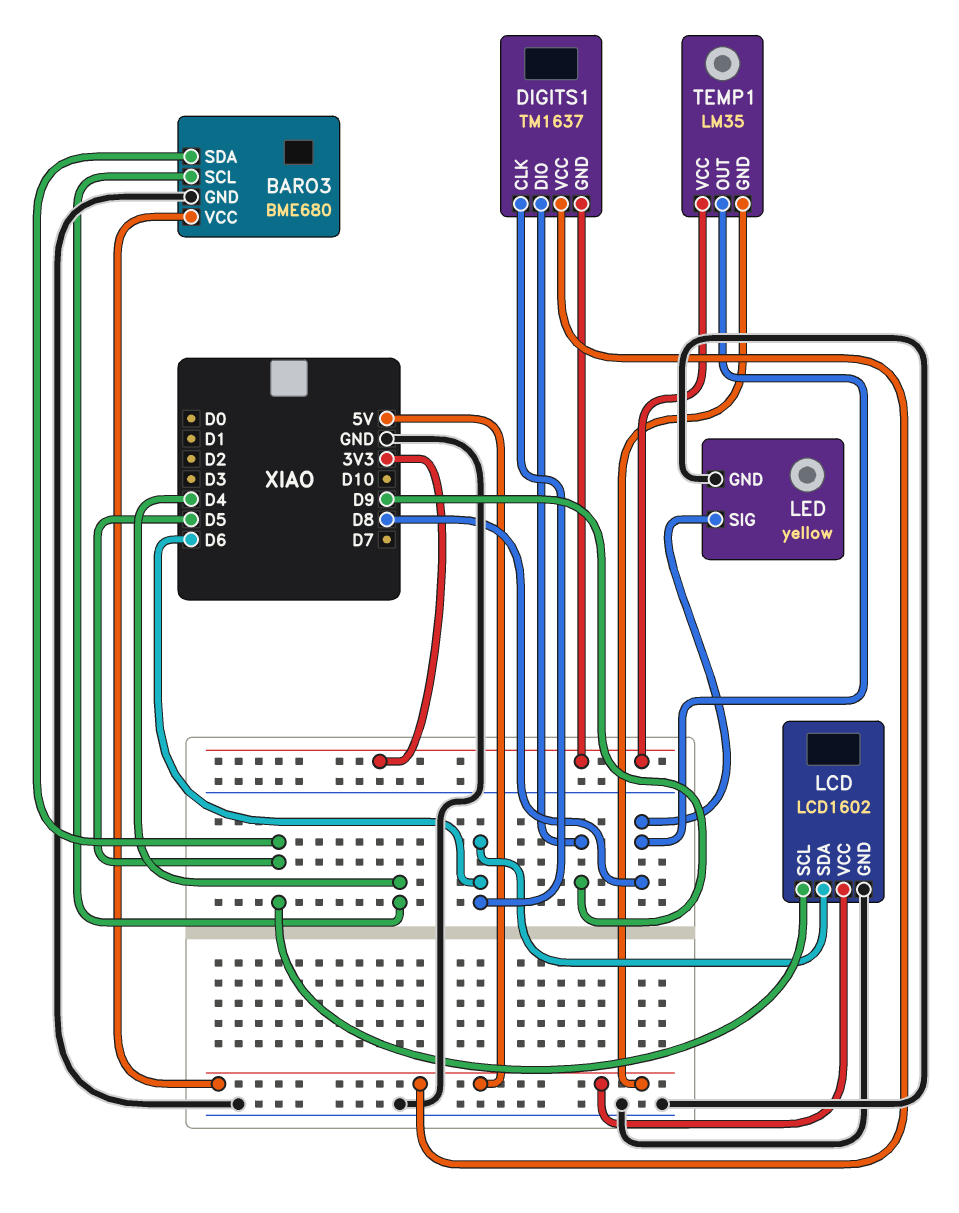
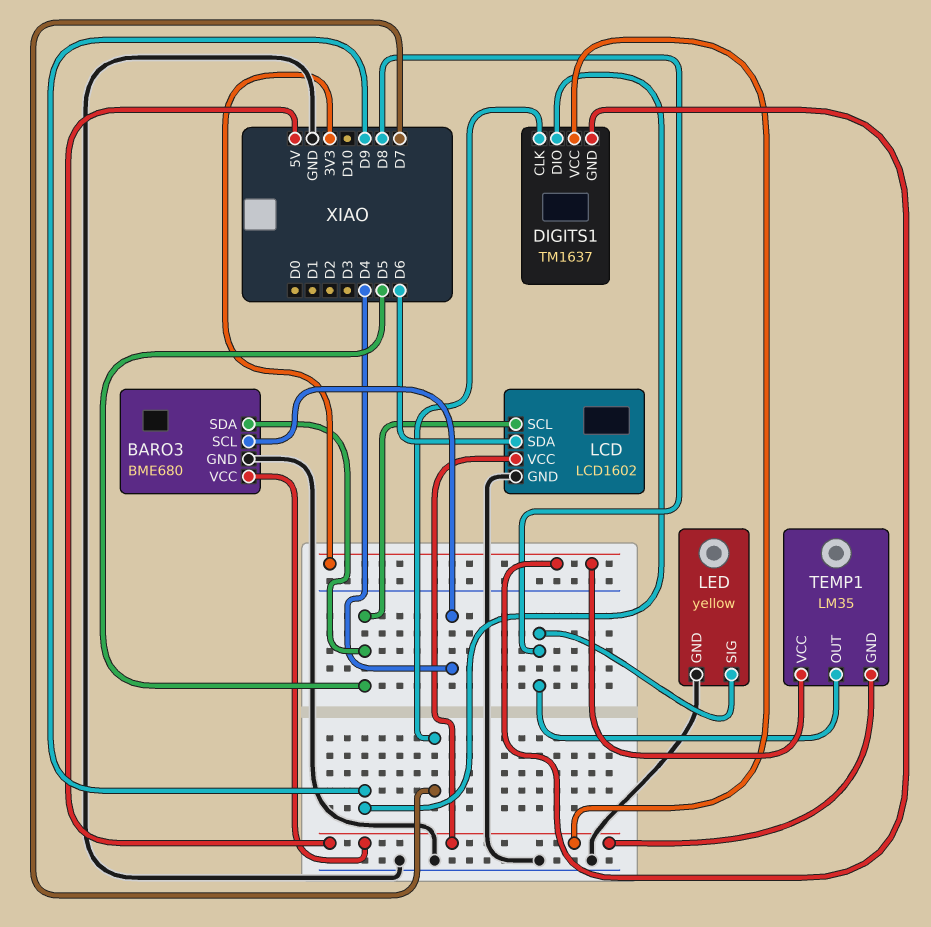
DIGITS1 pin CLK: D6 -> D7

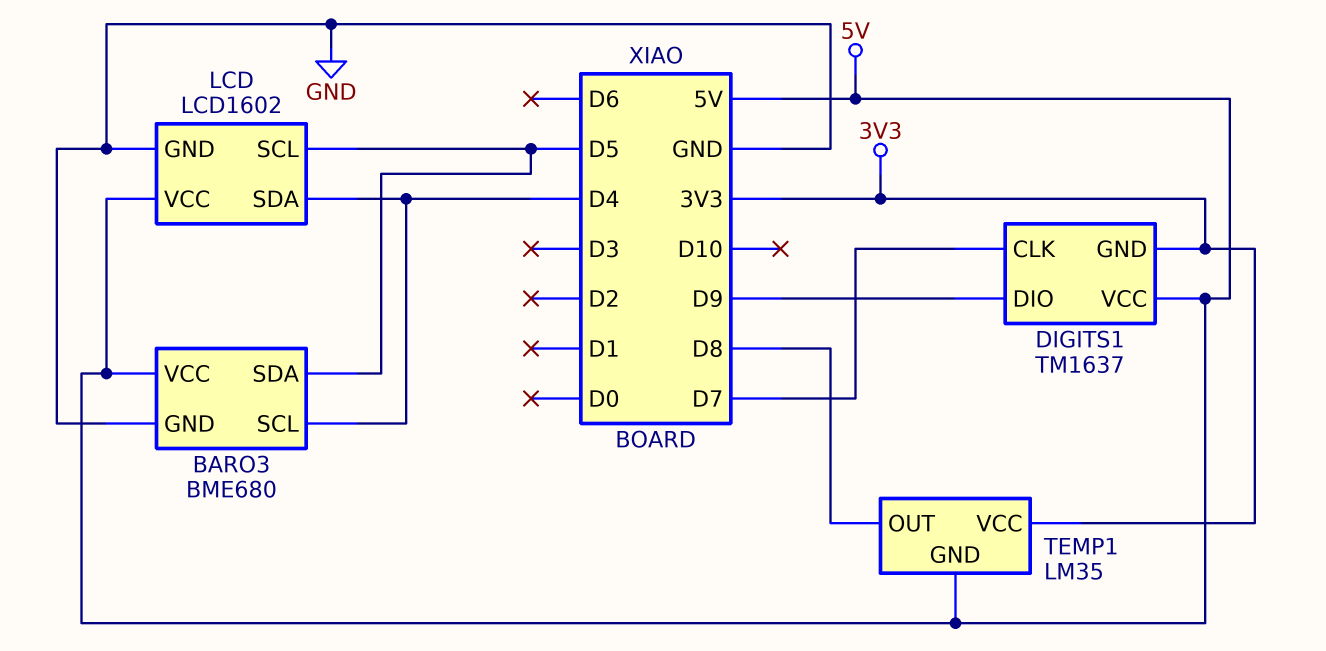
LCD pin SDA: D6 -> D4
LED: yellow -> none
LED pin GND: GND -> none
LED pin SIG: D8 -> none

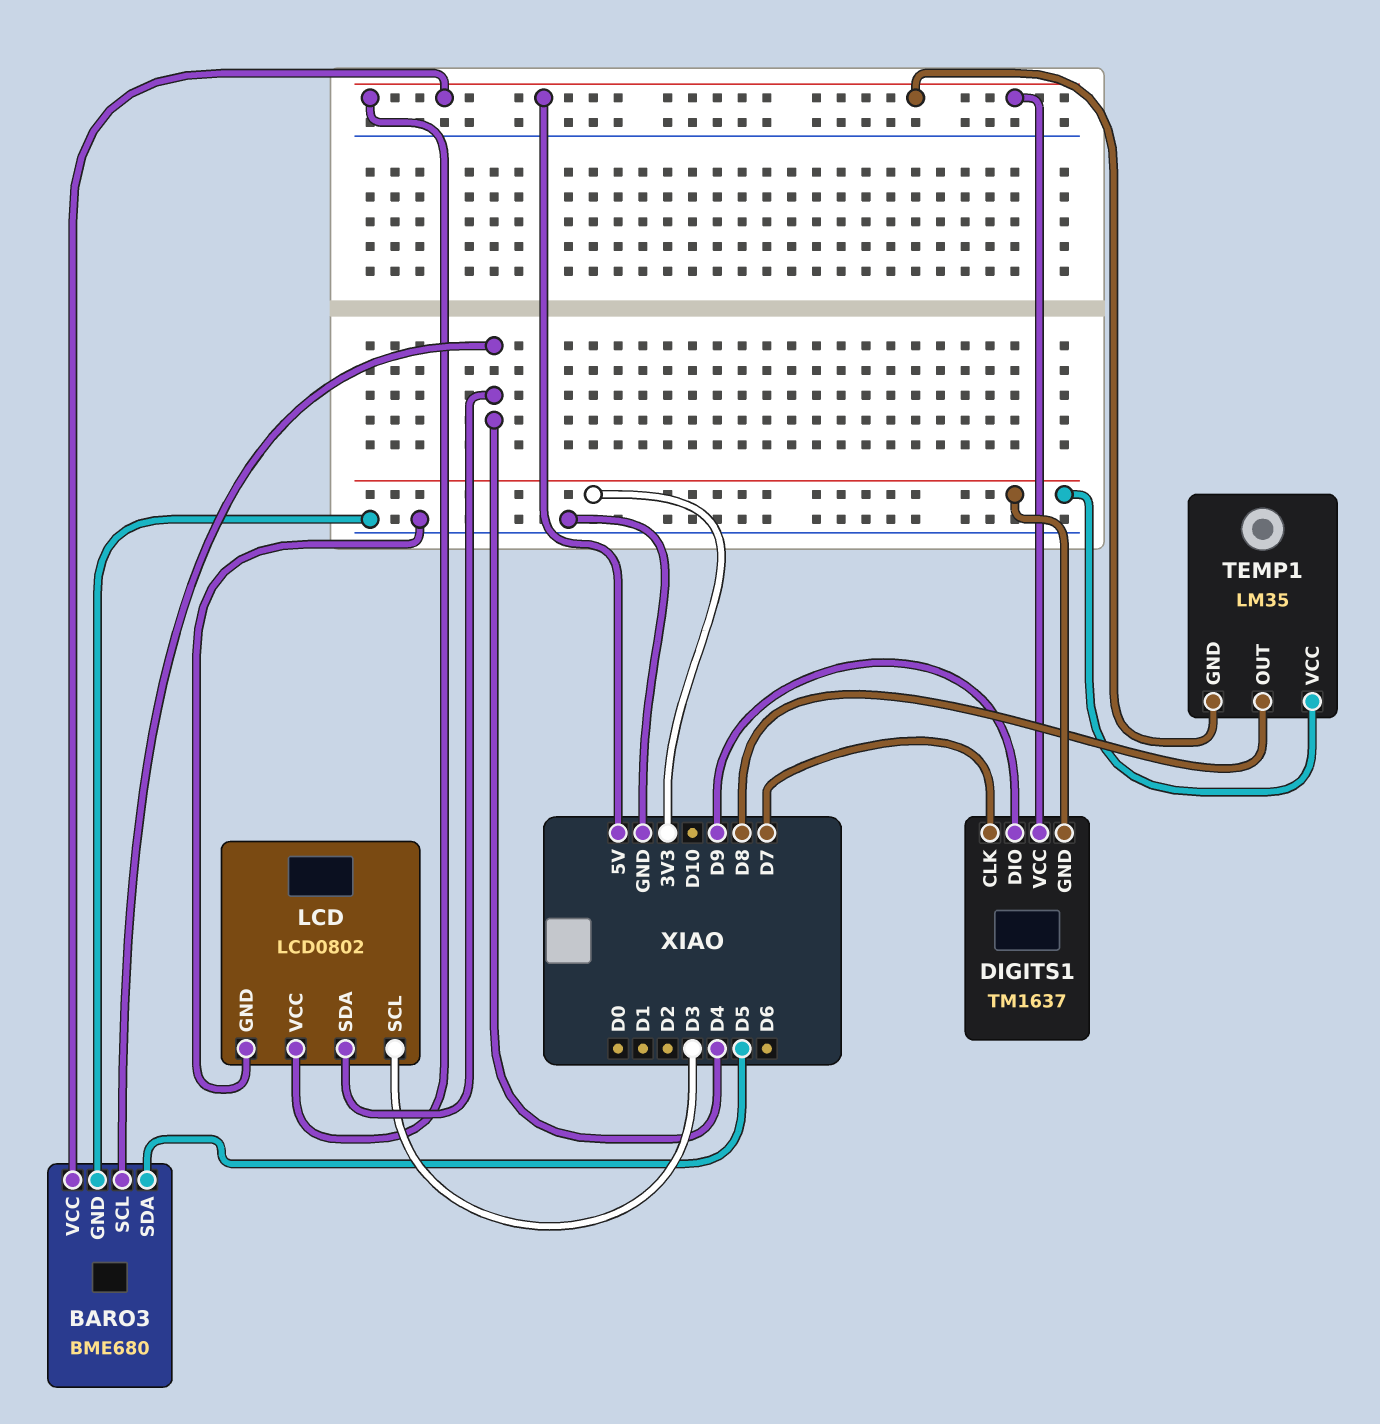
LCD: LCD1602 -> LCD0802
LCD pin SCL: D5 -> D3

